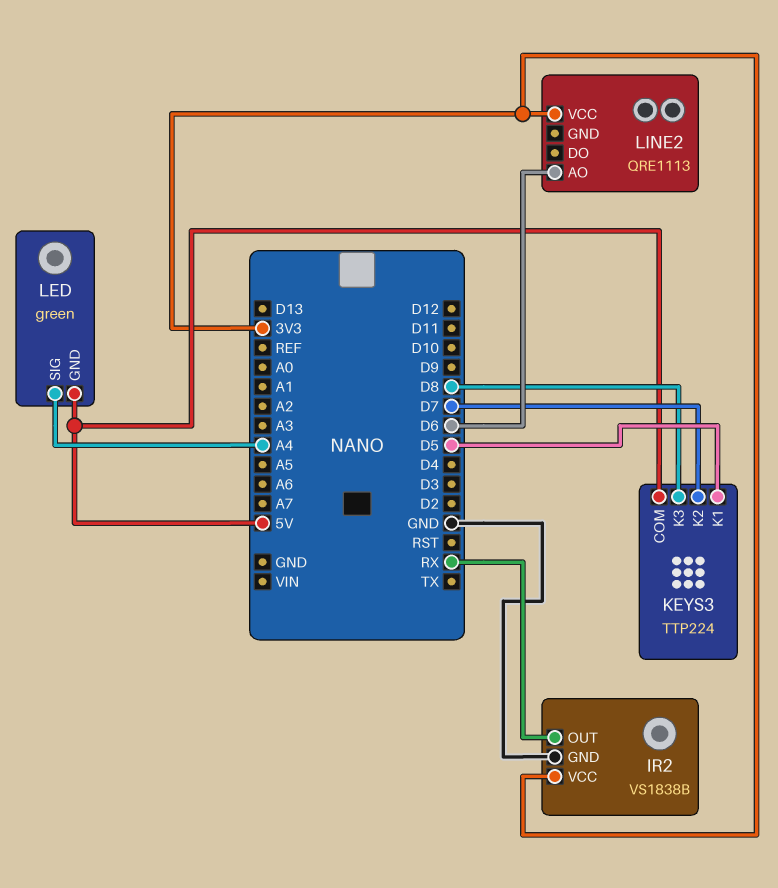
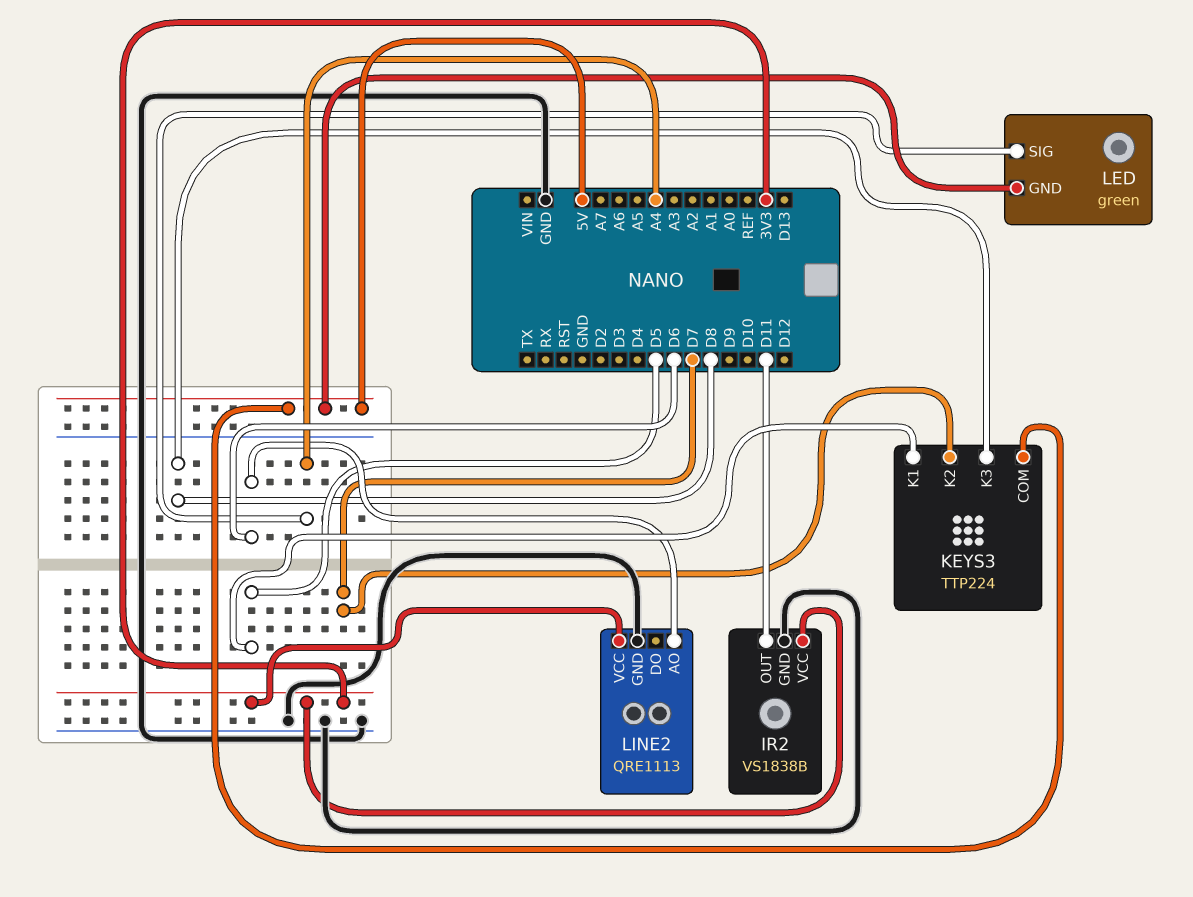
IR2 pin OUT: RX -> D11
LINE2 pin GND: none -> GND

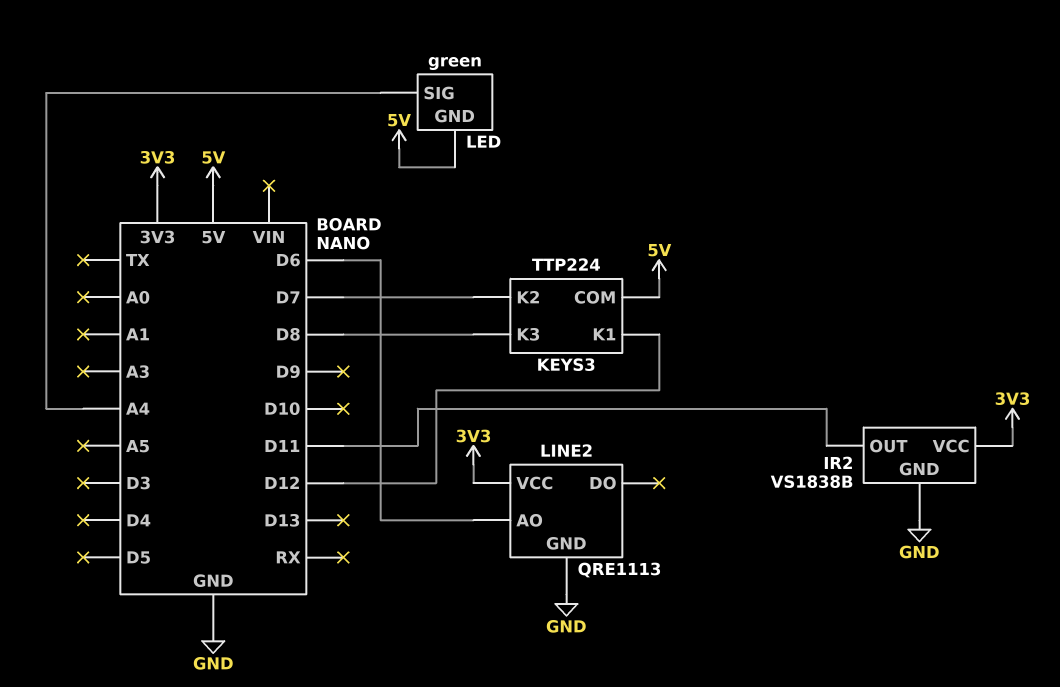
KEYS3 pin K1: D5 -> D12

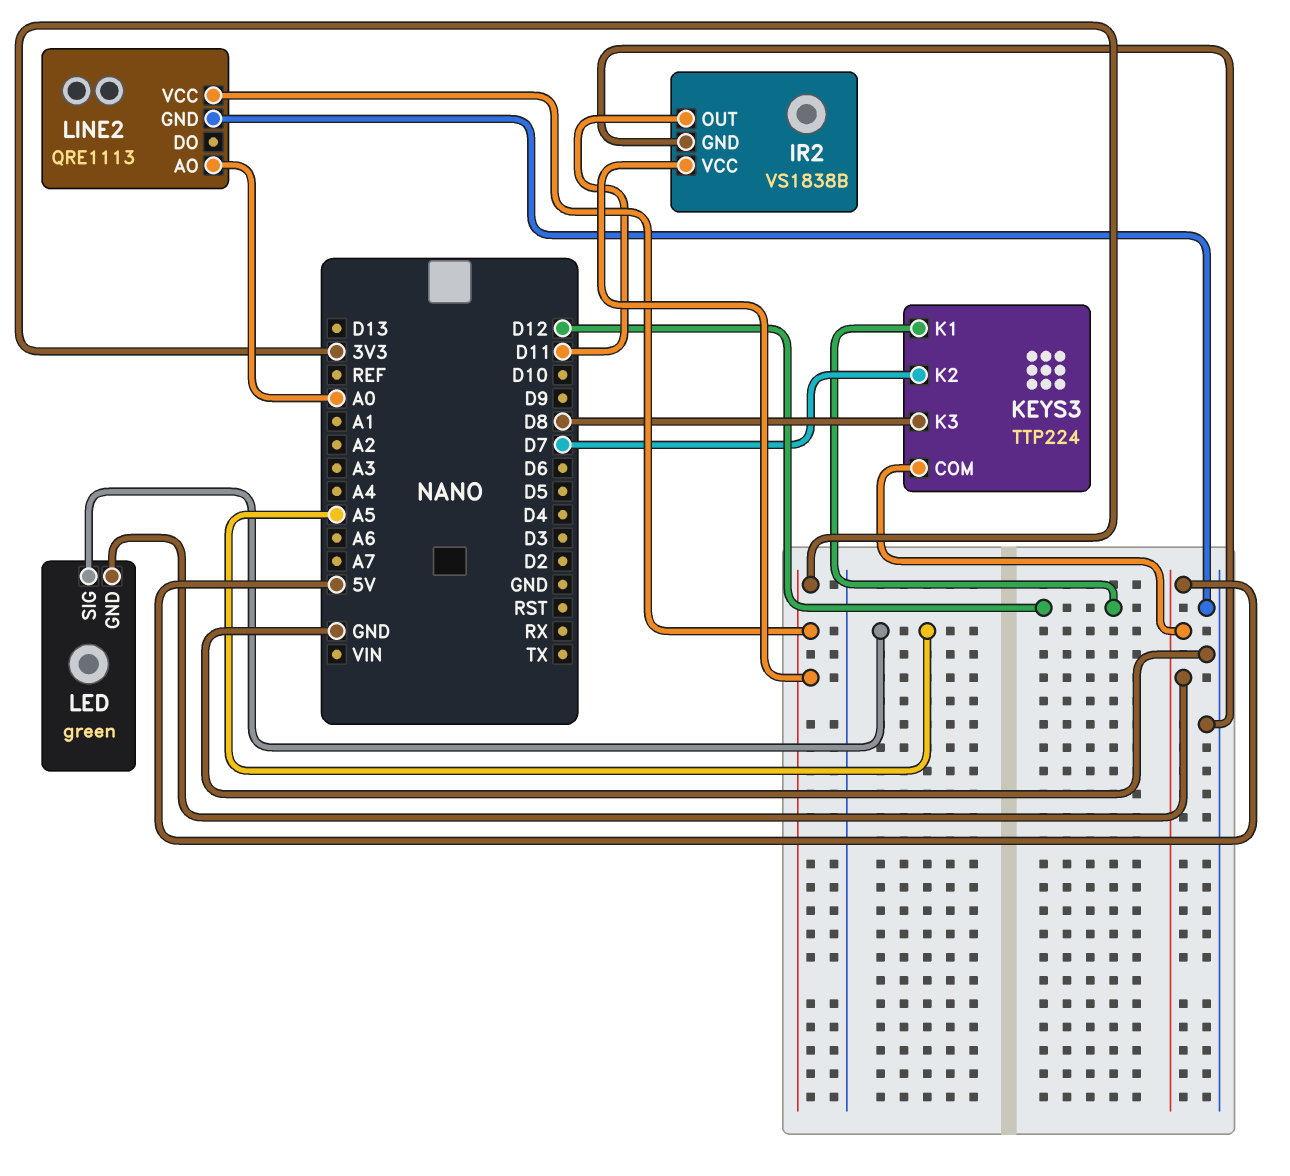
LED pin SIG: A4 -> A5
LINE2 pin AO: D6 -> A0

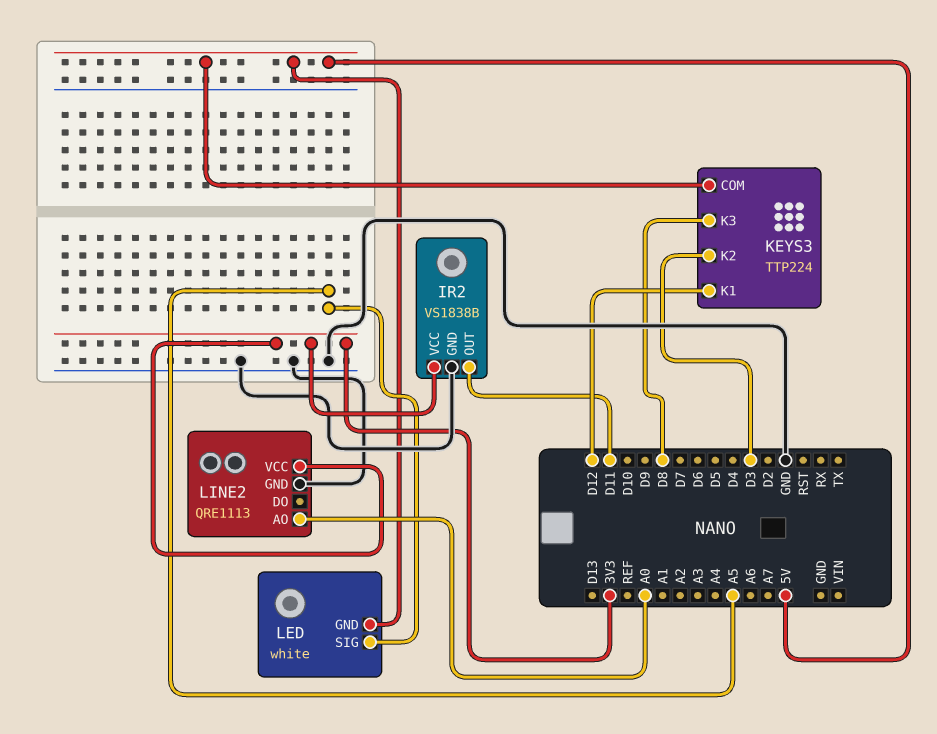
KEYS3 pin K2: D7 -> D3
LED: green -> white

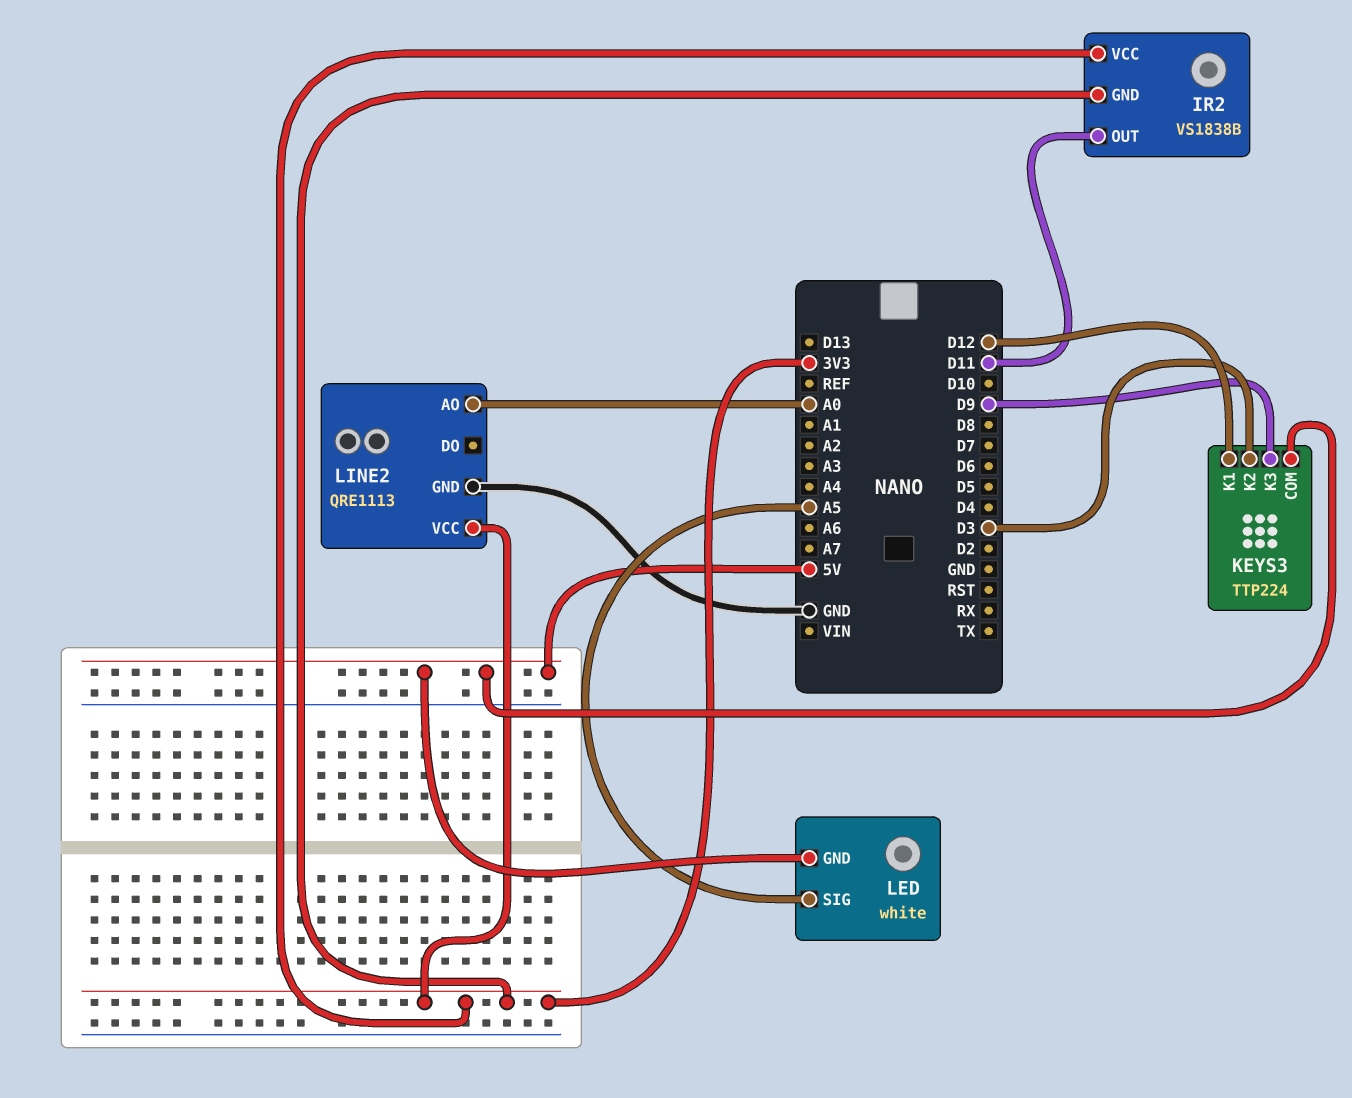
IR2 pin GND: GND -> 3V3
KEYS3 pin K3: D8 -> D9

